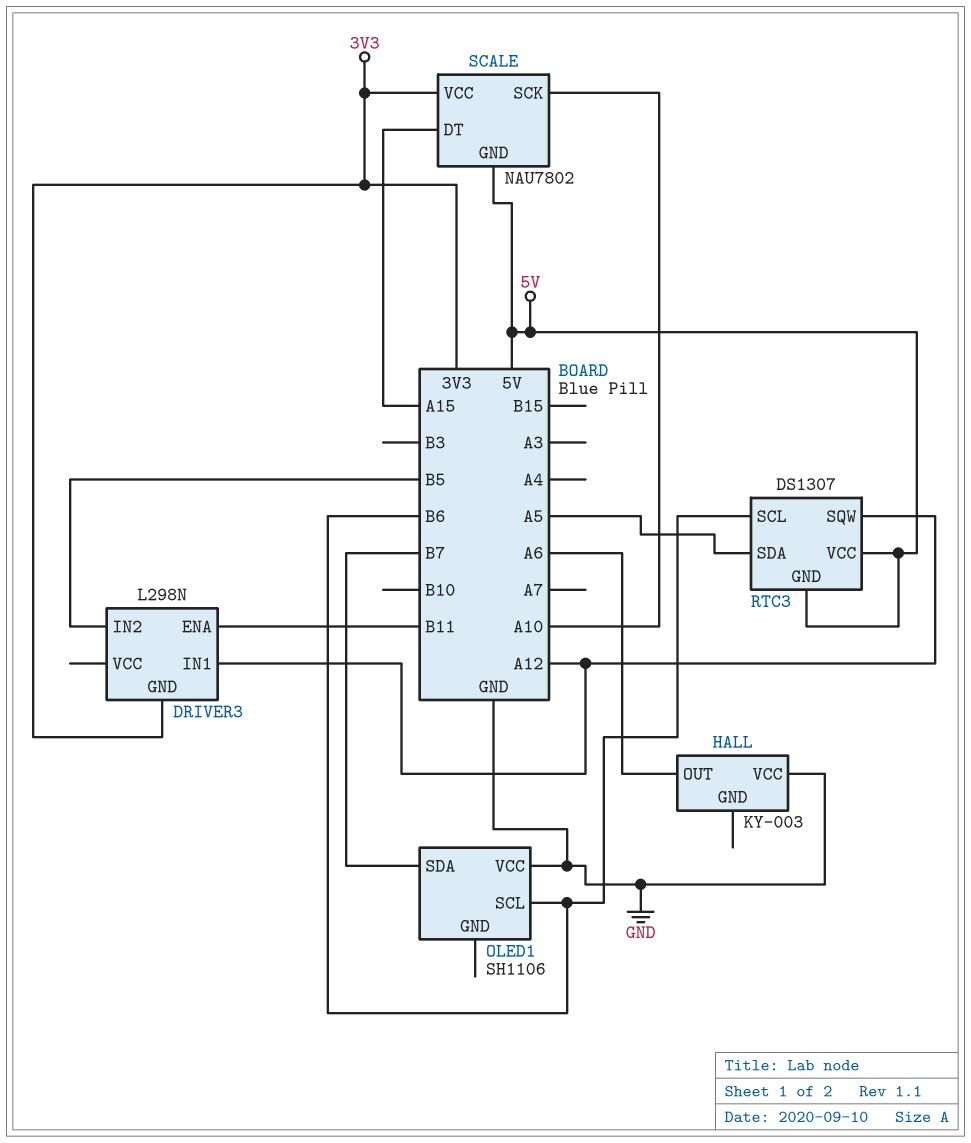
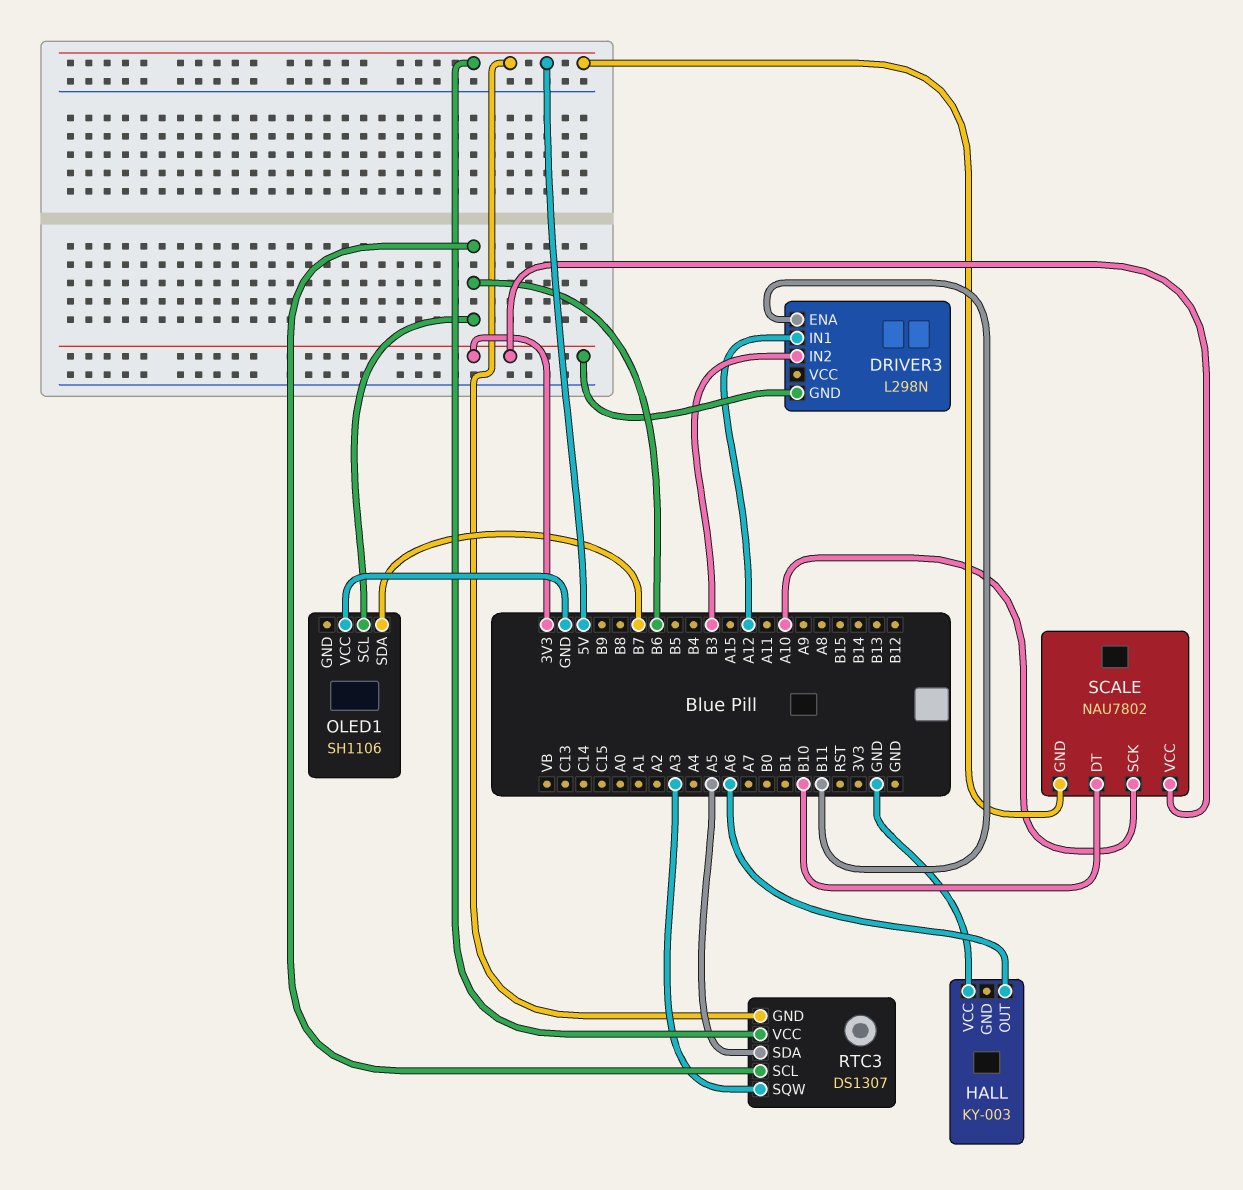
DRIVER3 pin IN2: B5 -> B3
RTC3 pin SQW: A12 -> A3
SCALE pin DT: A15 -> B10

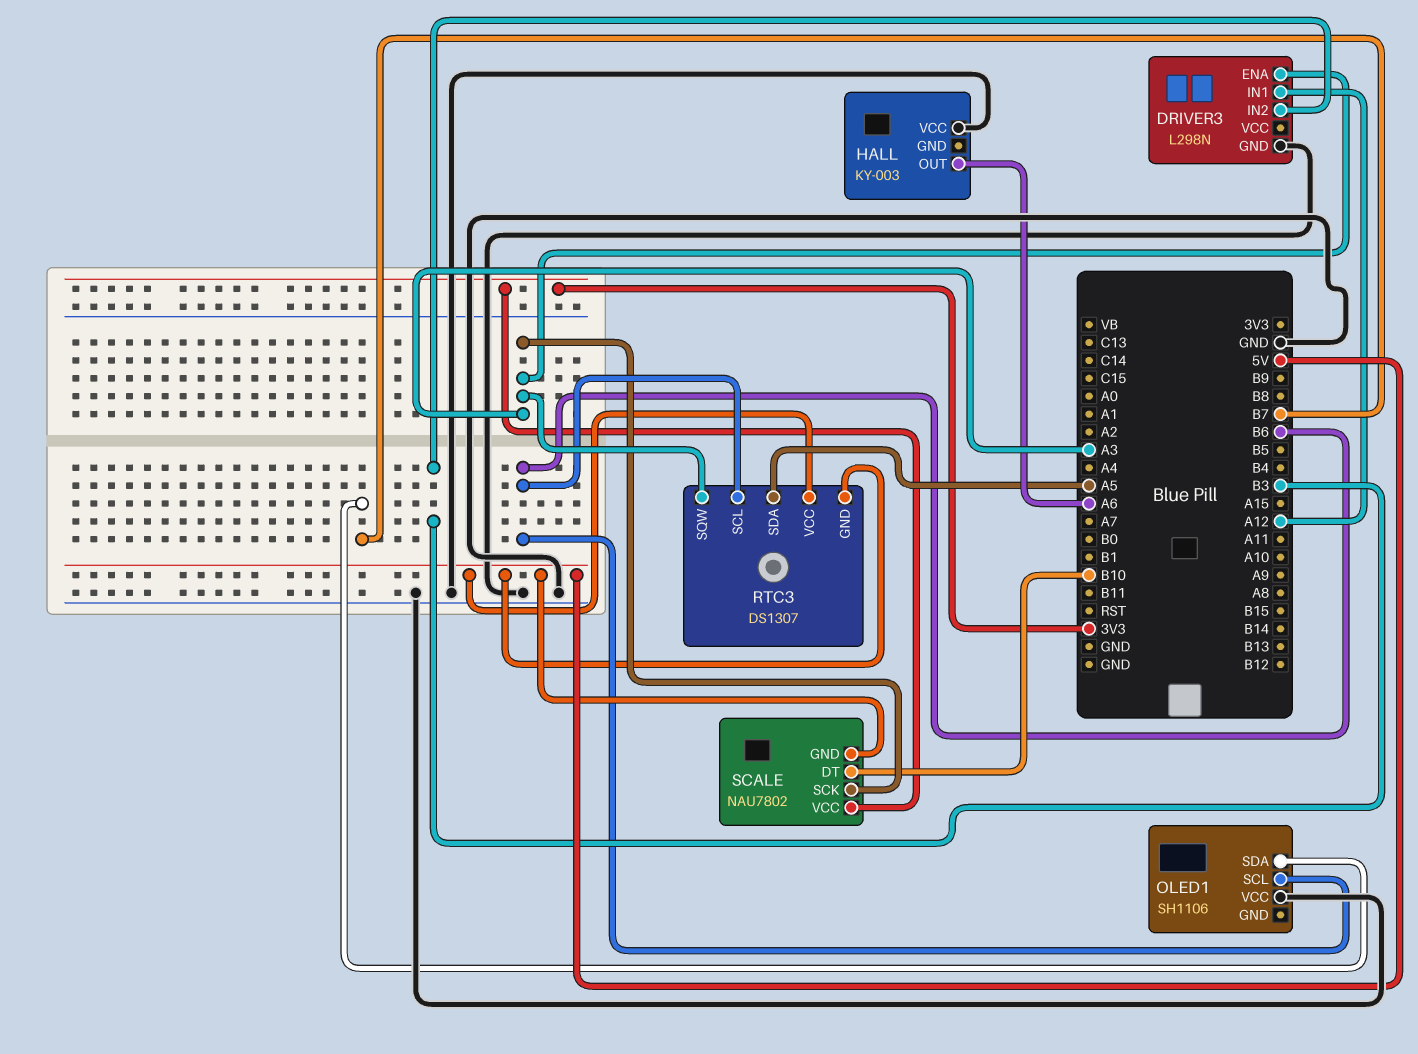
DRIVER3 pin ENA: B11 -> A3
DRIVER3 pin GND: 3V3 -> GND
SCALE pin SCK: A10 -> A3

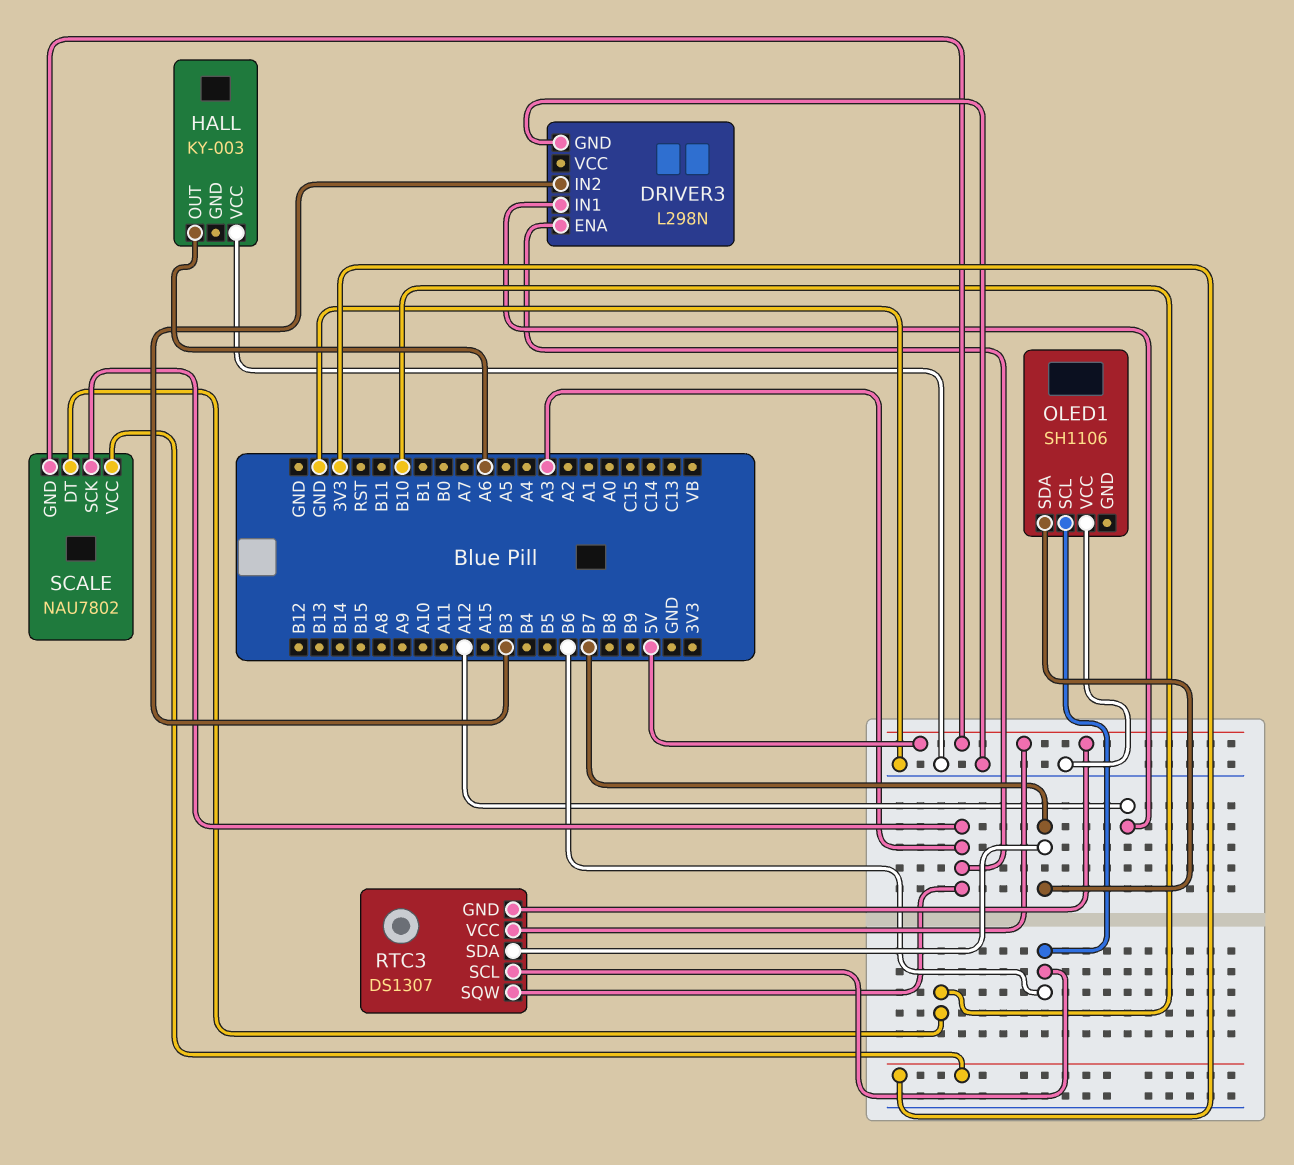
RTC3 pin SDA: A5 -> B7

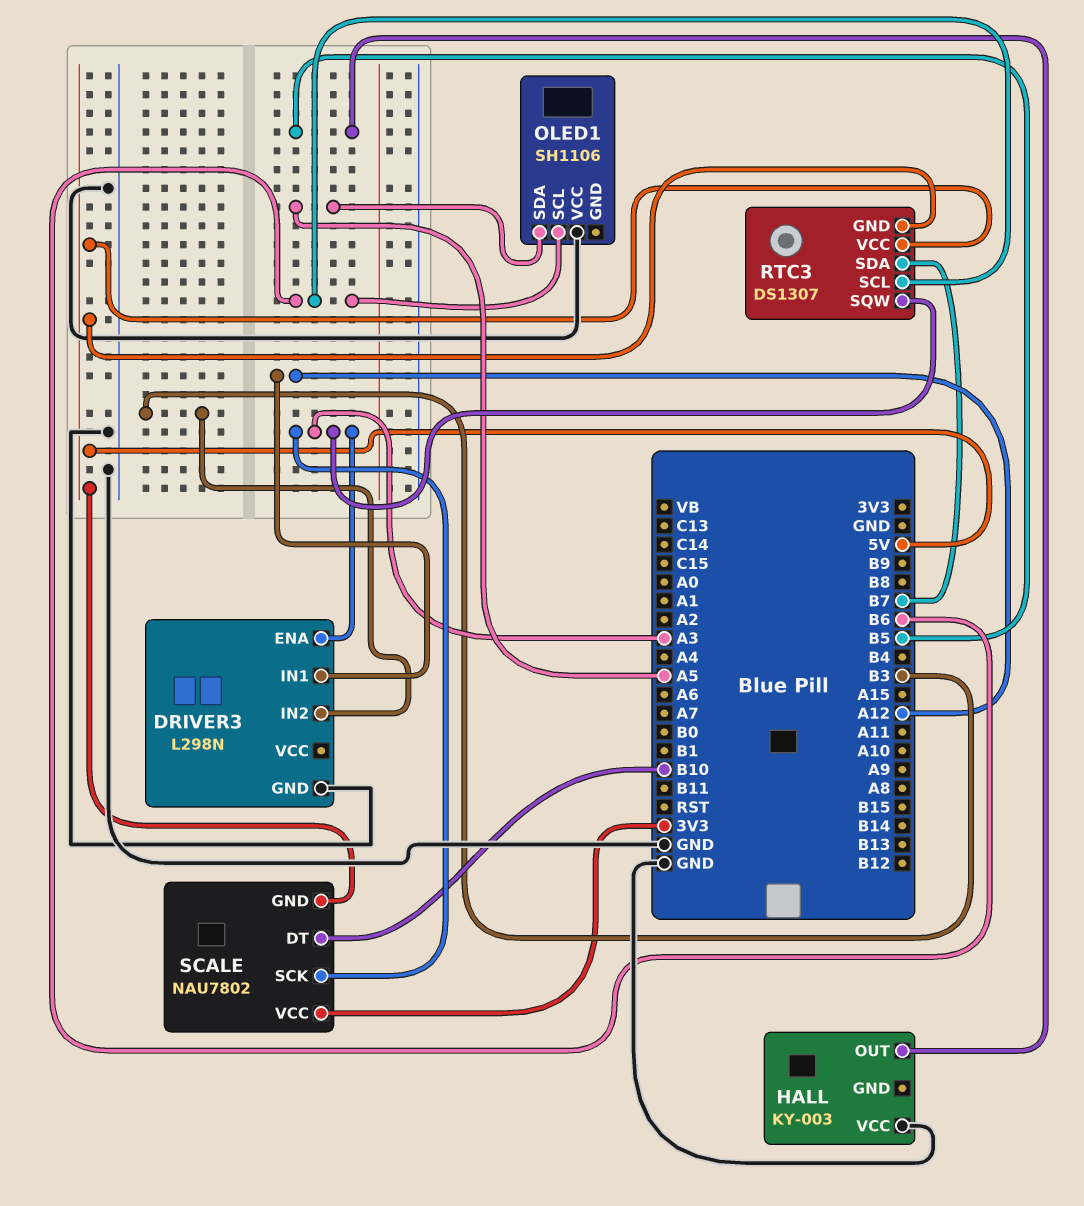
HALL pin OUT: A6 -> B5
OLED1 pin SDA: B7 -> A5

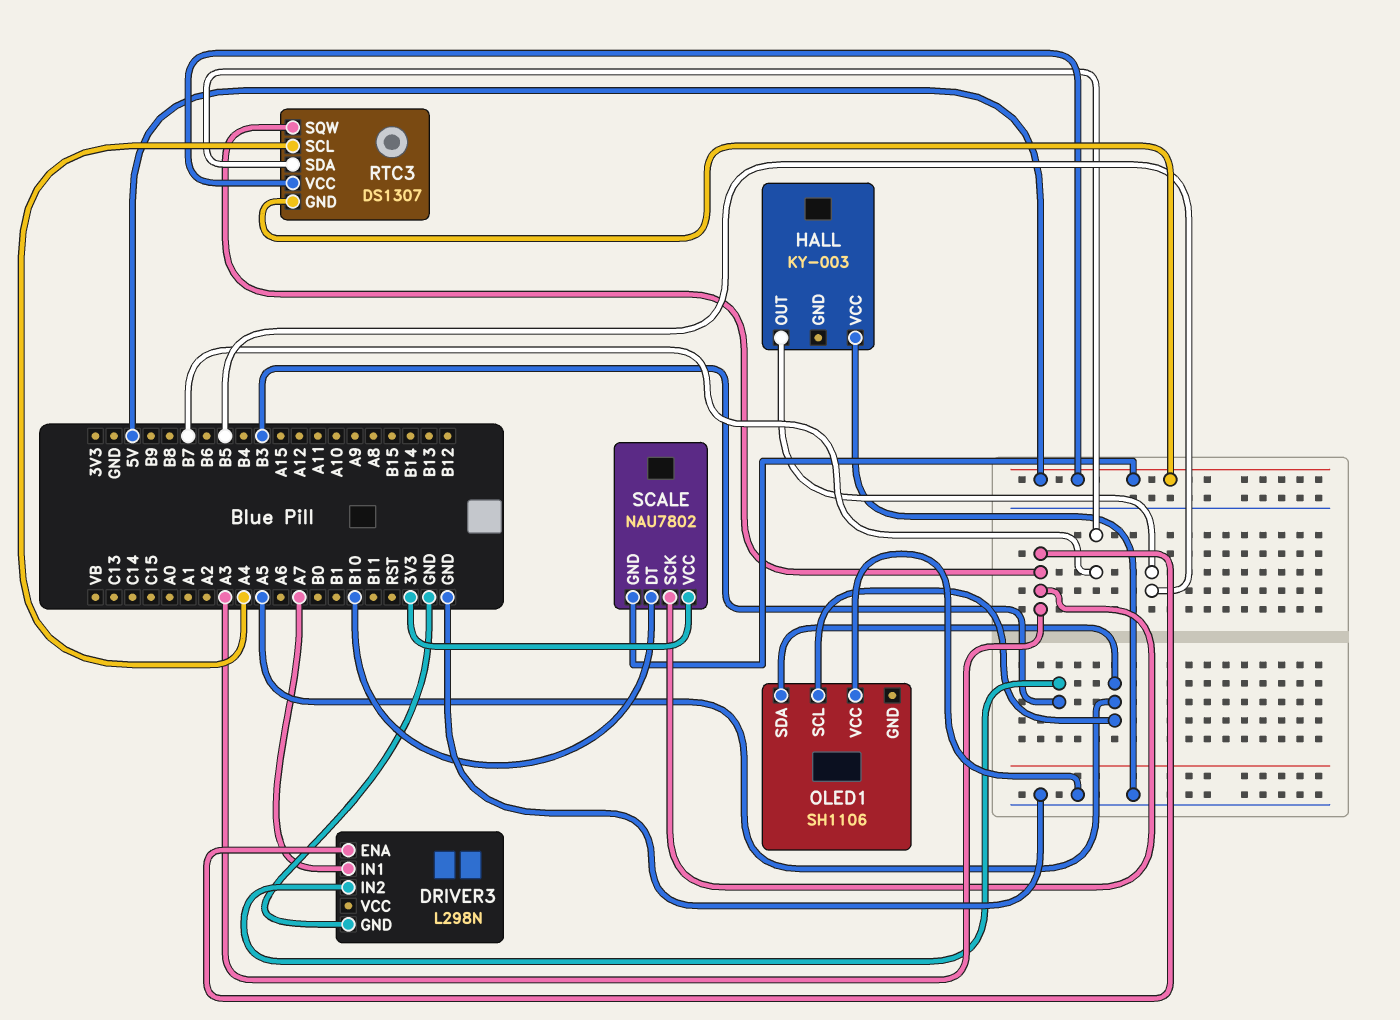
DRIVER3 pin IN1: A12 -> A7
OLED1 pin SCL: B6 -> A5
RTC3 pin SCL: B6 -> A4

